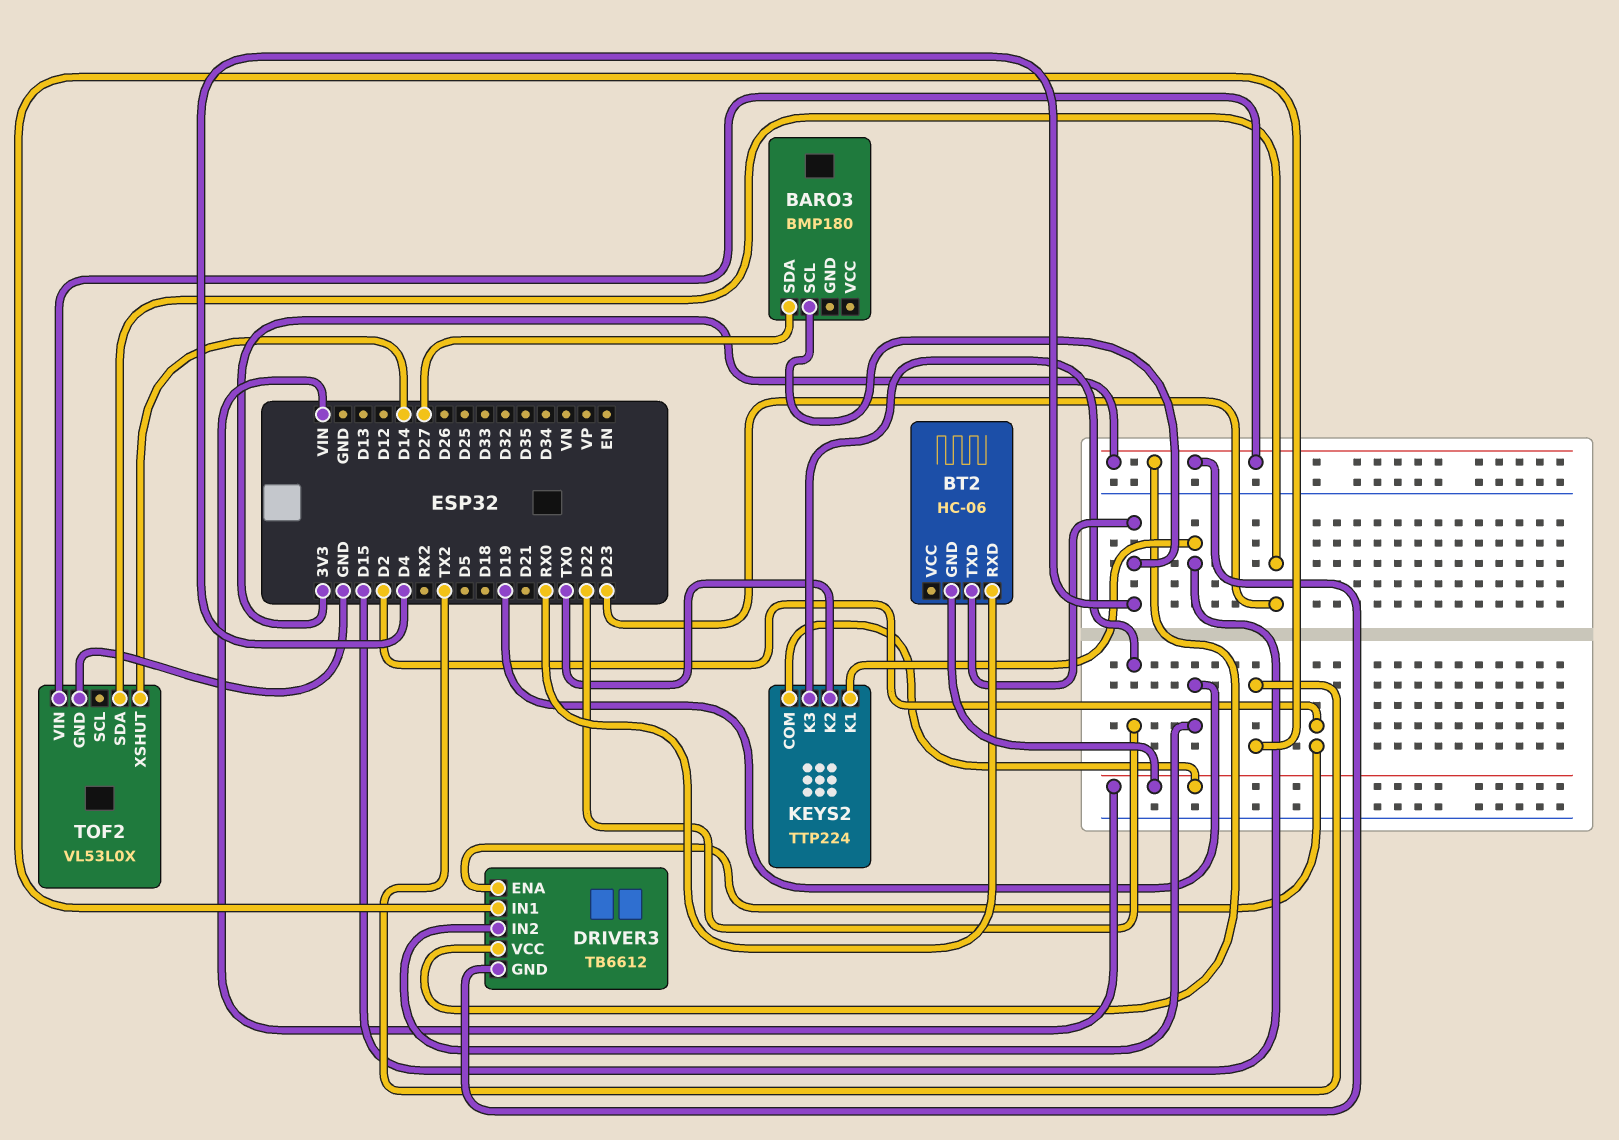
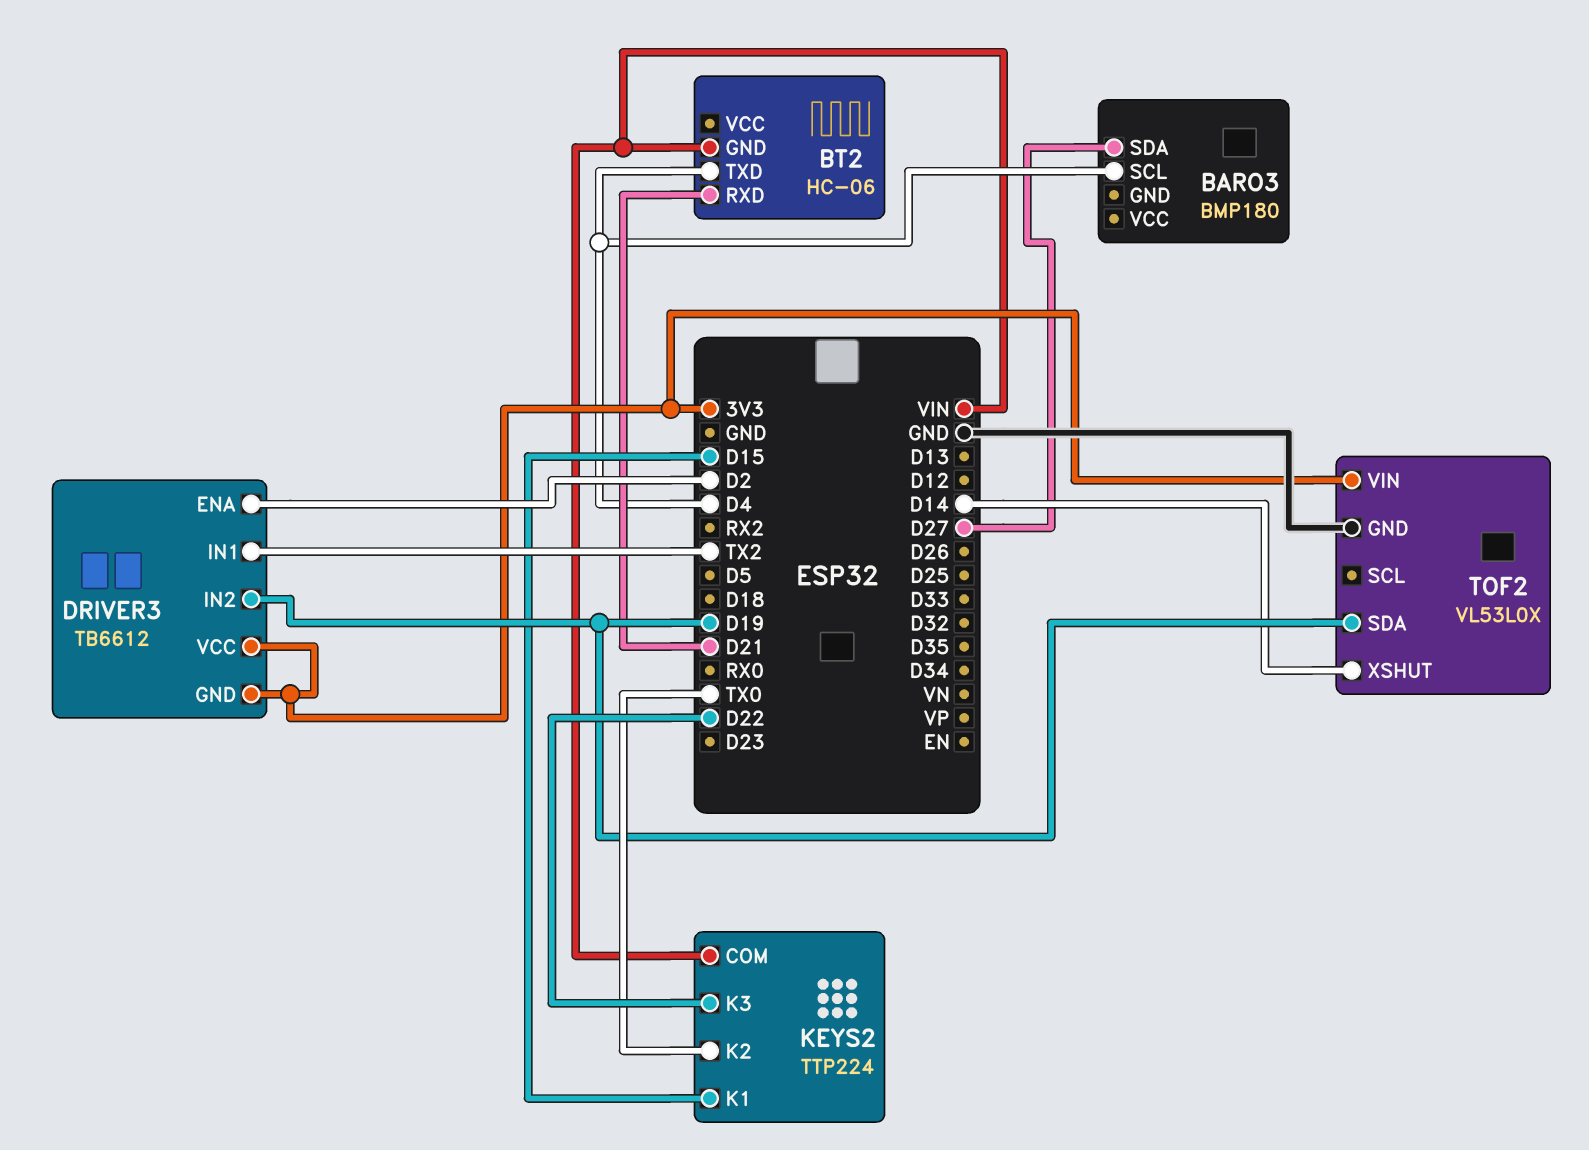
BT2 pin RXD: RX0 -> D21
TOF2 pin SDA: D23 -> D19

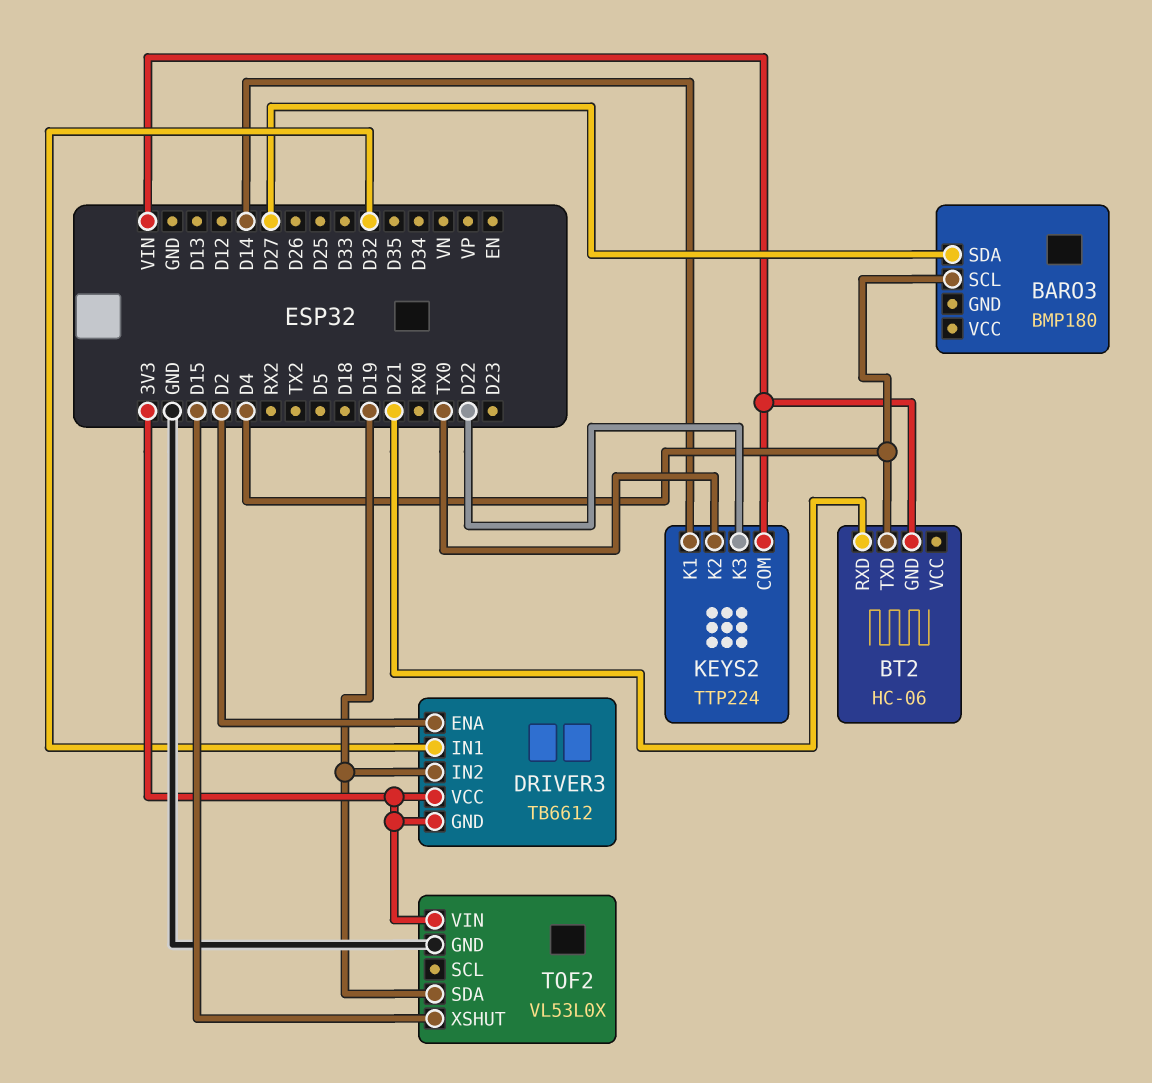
DRIVER3 pin IN1: TX2 -> D32
KEYS2 pin K1: D15 -> D14
TOF2 pin XSHUT: D14 -> D15

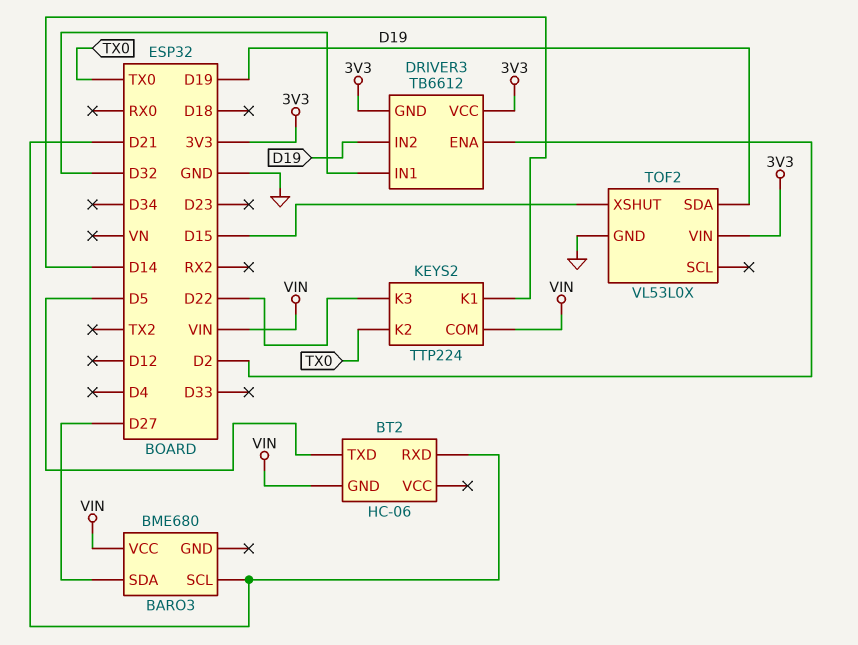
BARO3: BMP180 -> BME680
BARO3 pin SCL: D4 -> D21
BARO3 pin VCC: none -> VIN
BT2 pin TXD: D4 -> D5

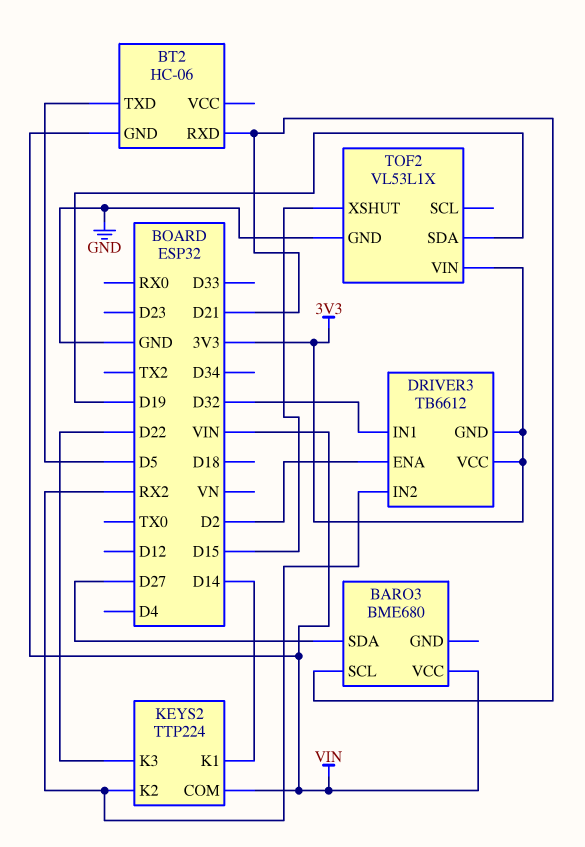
DRIVER3 pin IN2: D19 -> RX2
KEYS2 pin K2: TX0 -> RX2
TOF2: VL53L0X -> VL53L1X

